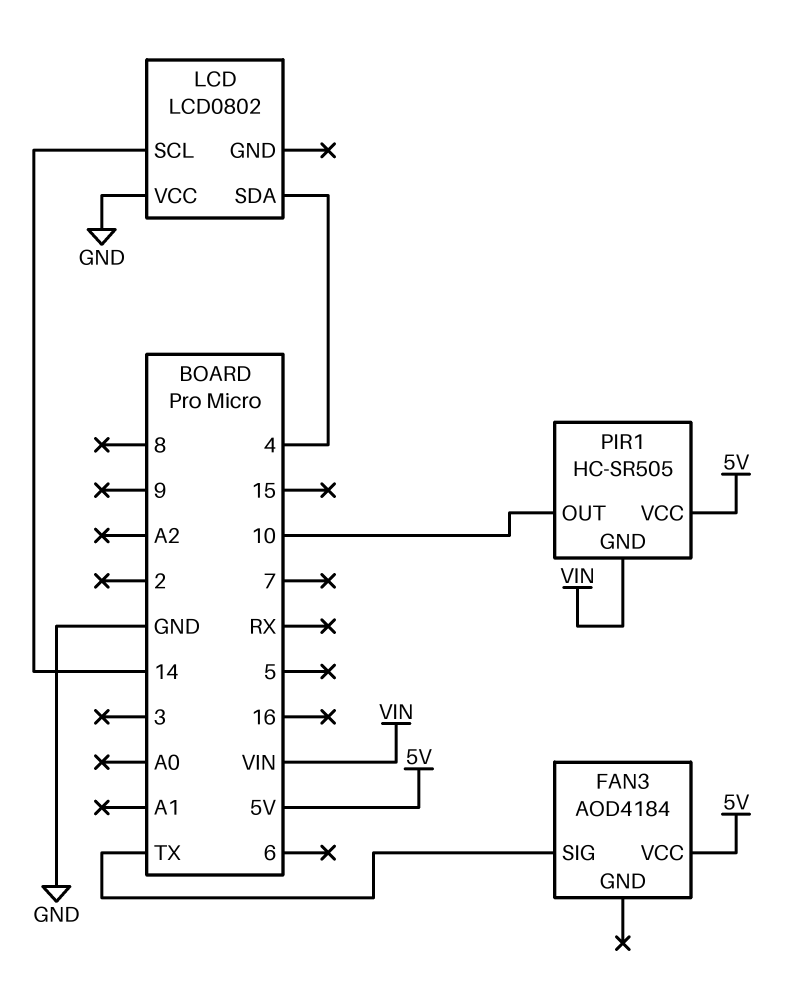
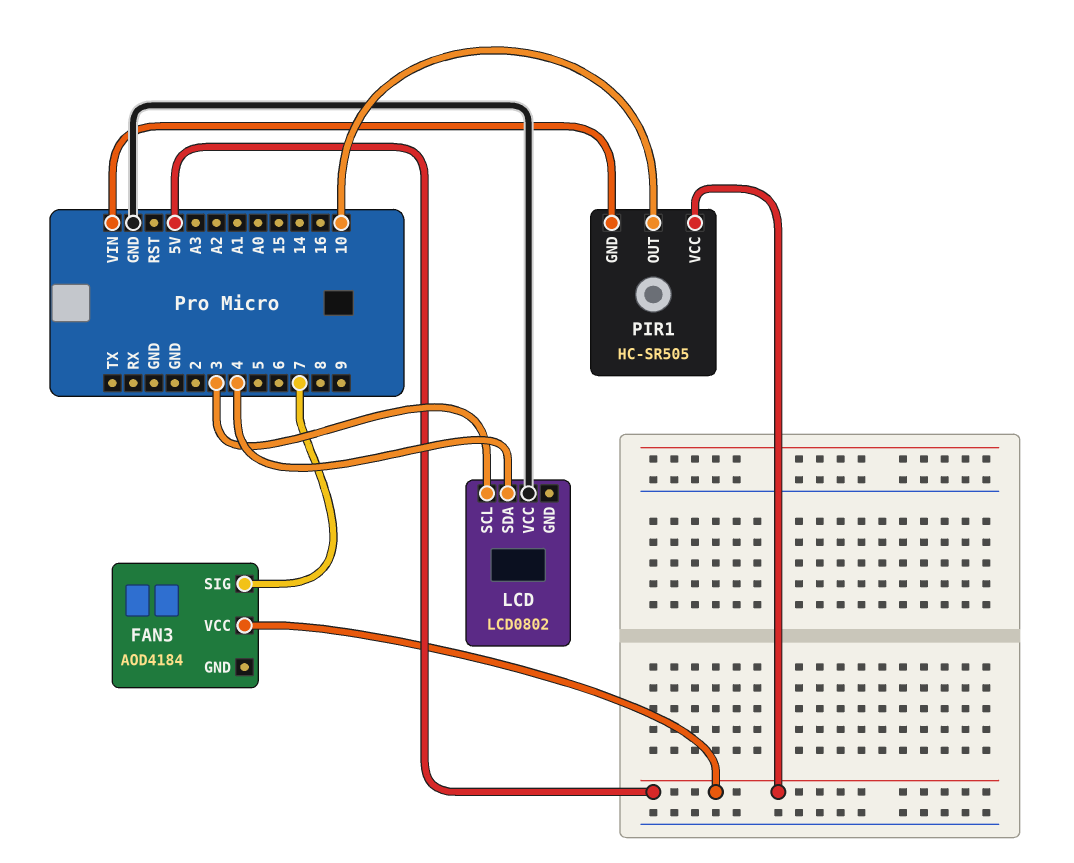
FAN3 pin SIG: TX -> 7
LCD pin SCL: 14 -> 3

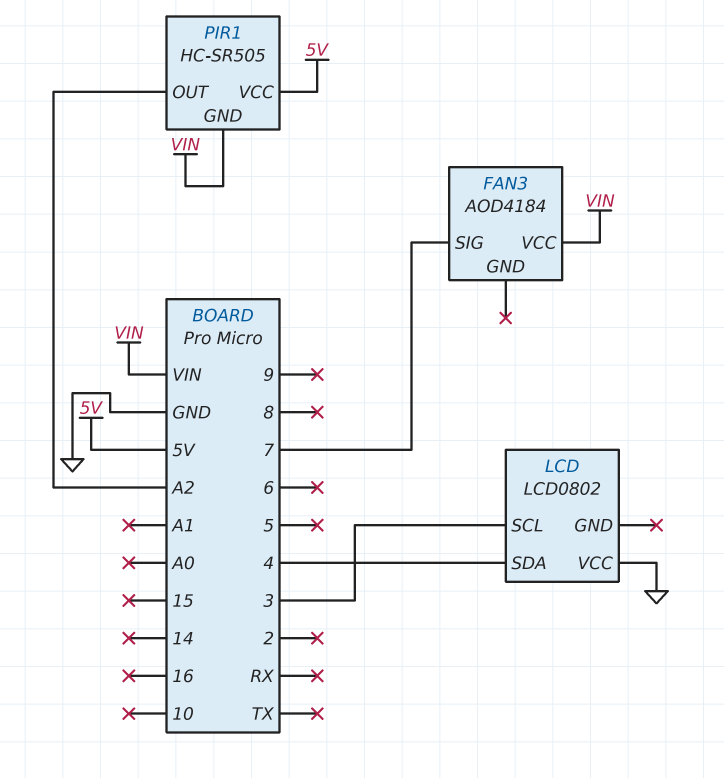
FAN3 pin VCC: 5V -> VIN
PIR1 pin OUT: 10 -> A2

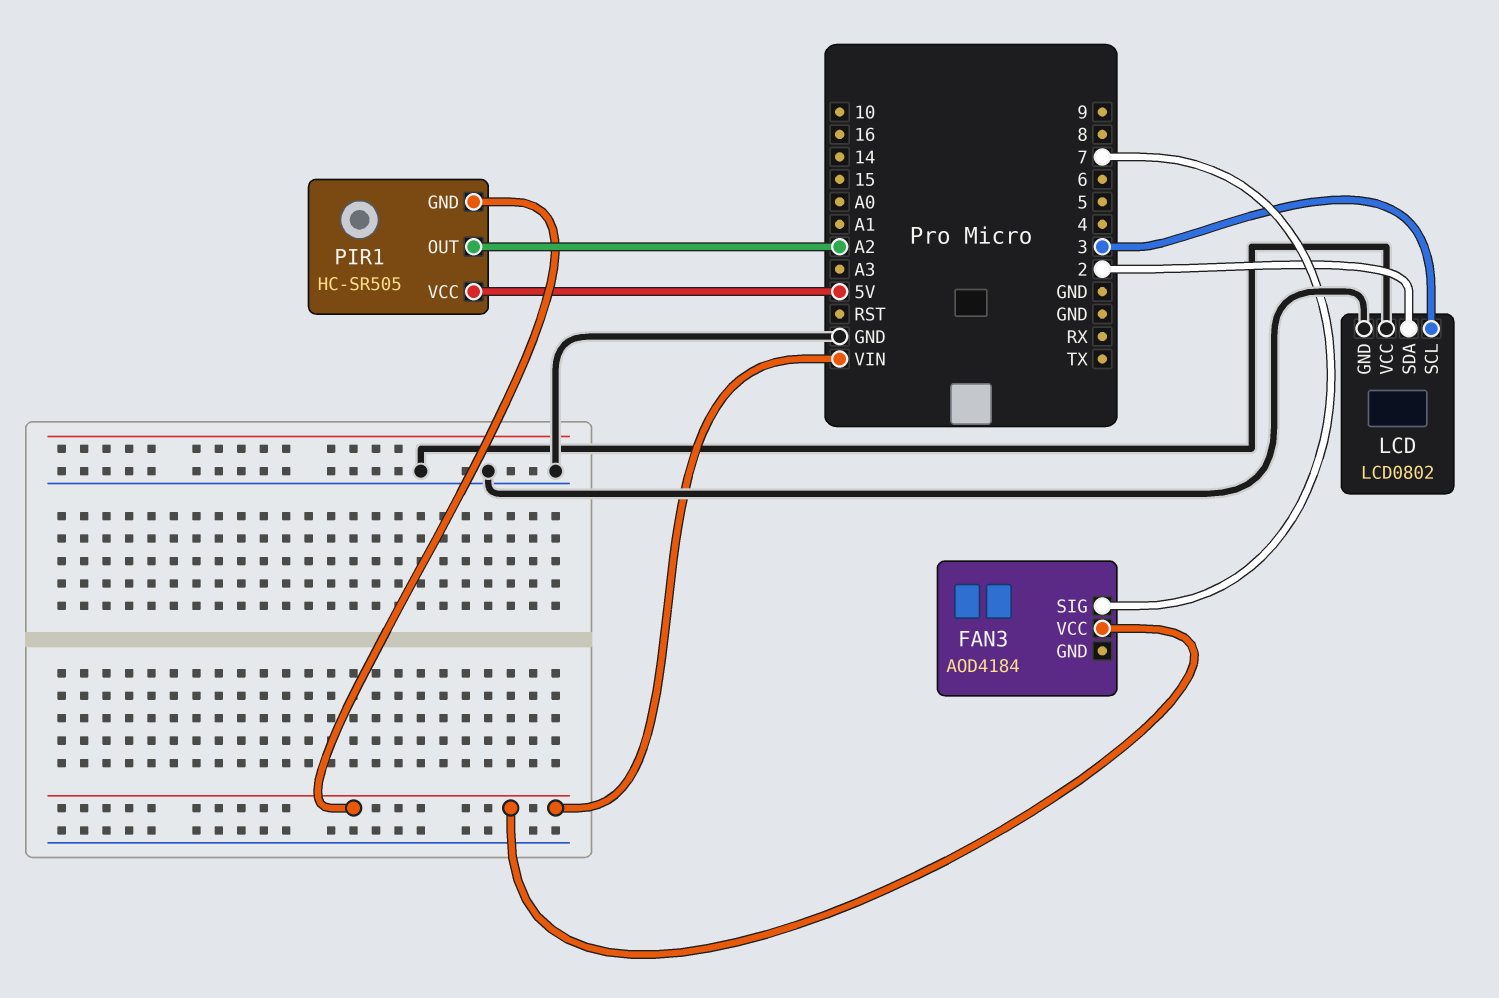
LCD pin GND: none -> GND
LCD pin SDA: 4 -> 2

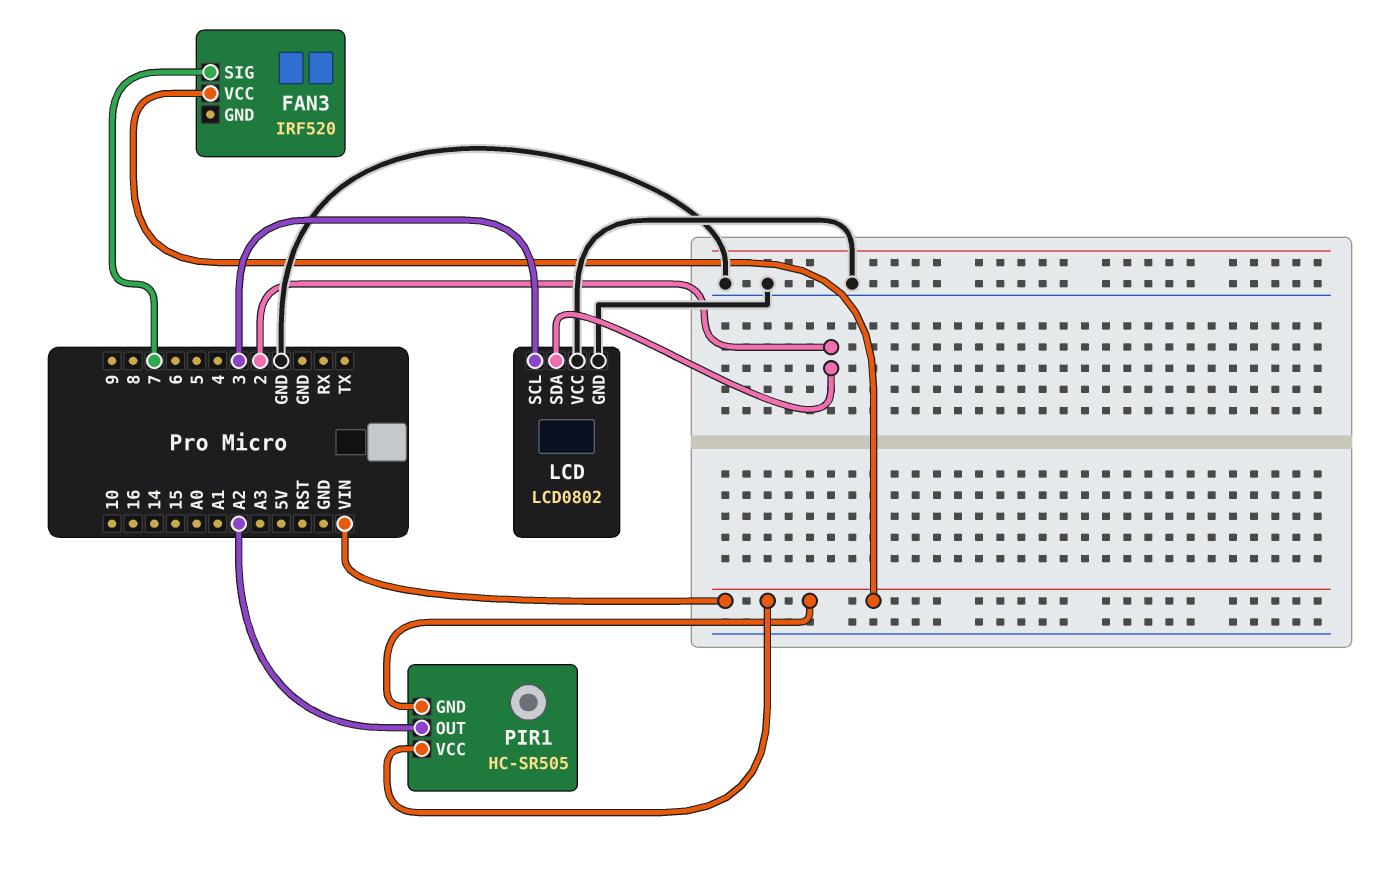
FAN3: AOD4184 -> IRF520
PIR1 pin VCC: 5V -> VIN

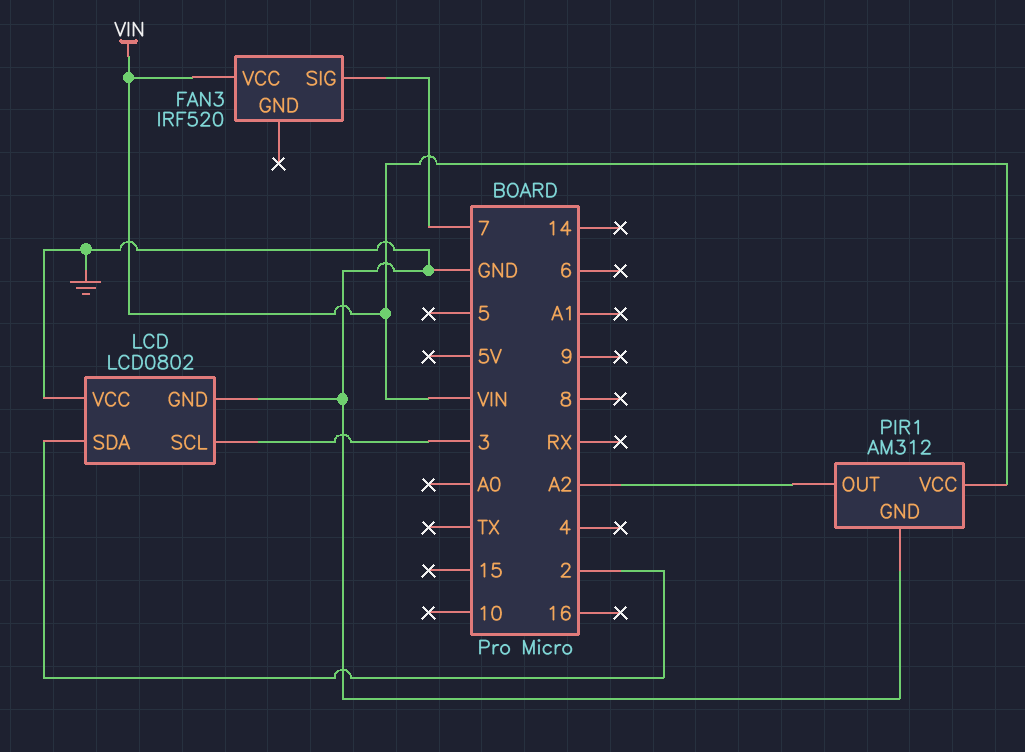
PIR1: HC-SR505 -> AM312
PIR1 pin GND: VIN -> GND

